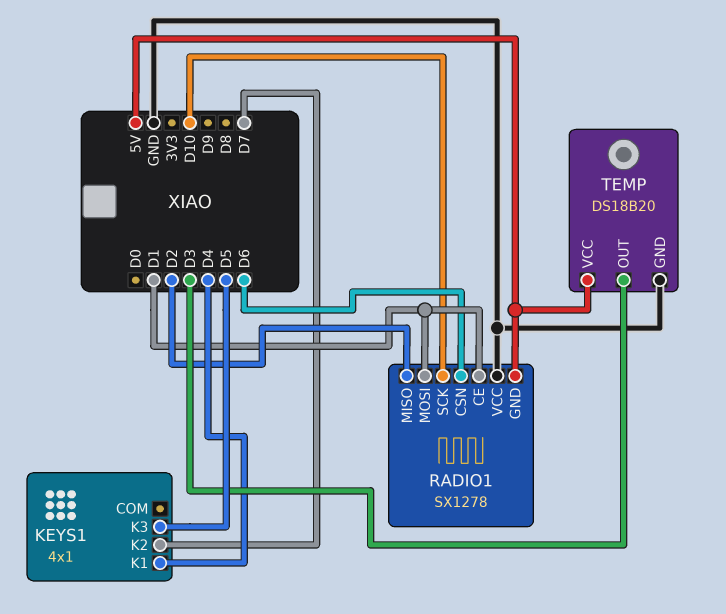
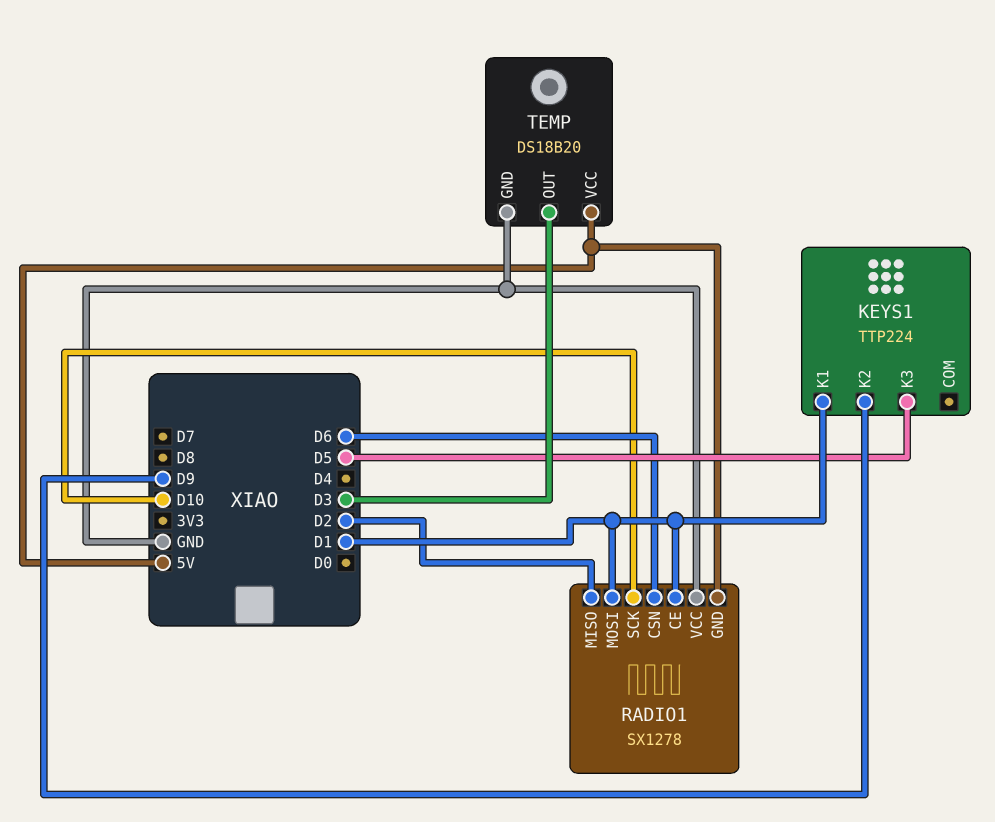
KEYS1: 4x1 -> TTP224
KEYS1 pin K1: D4 -> D1
KEYS1 pin K2: D7 -> D9

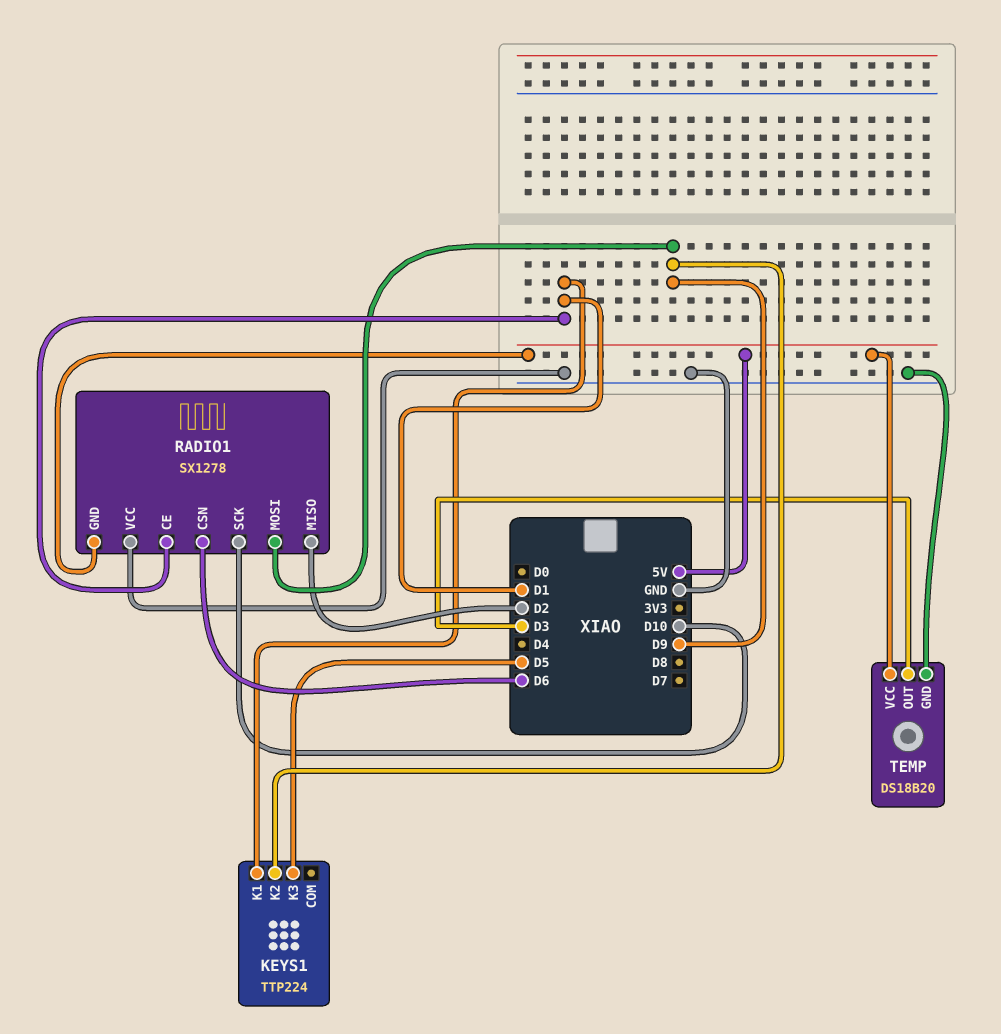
RADIO1 pin MOSI: D1 -> D9

